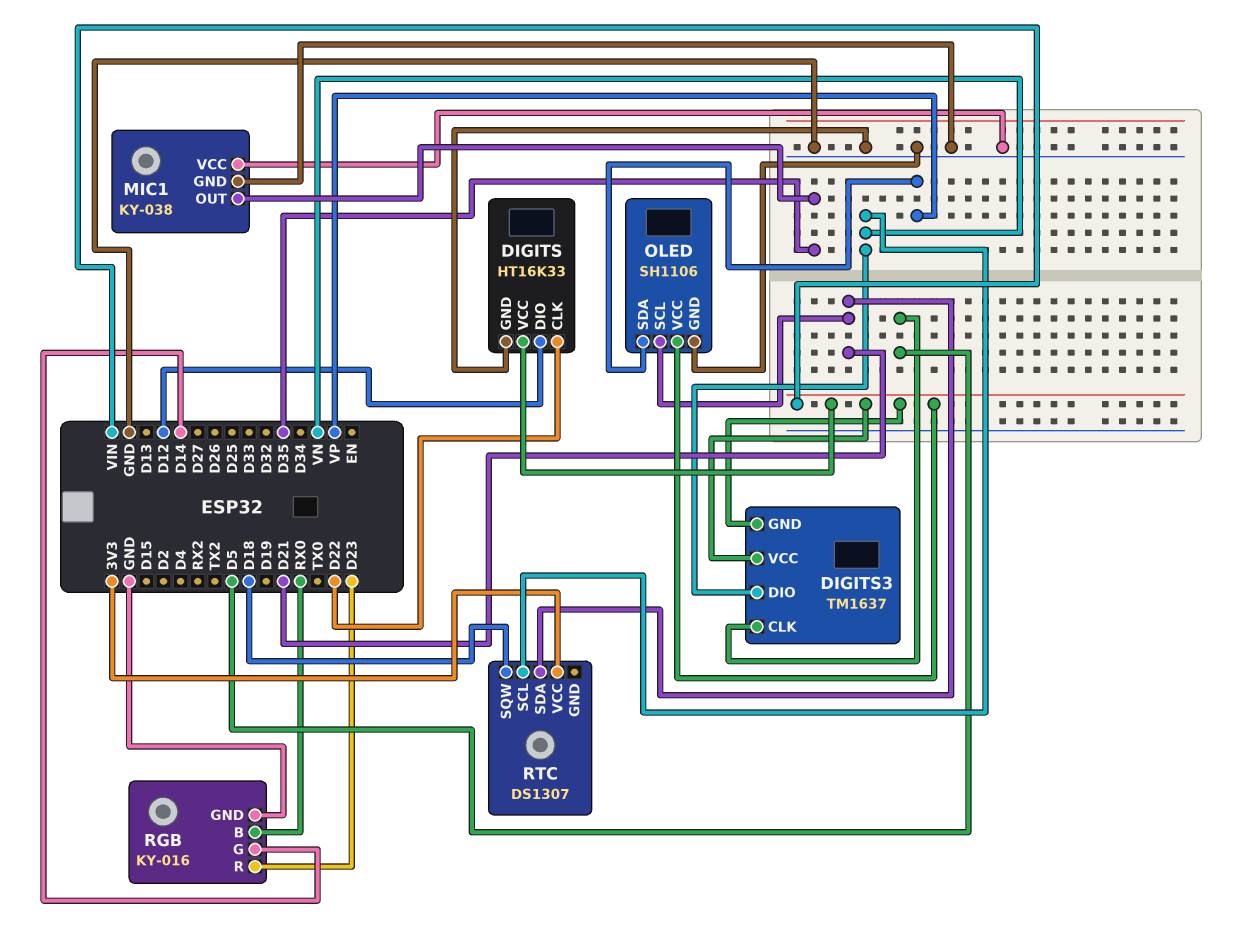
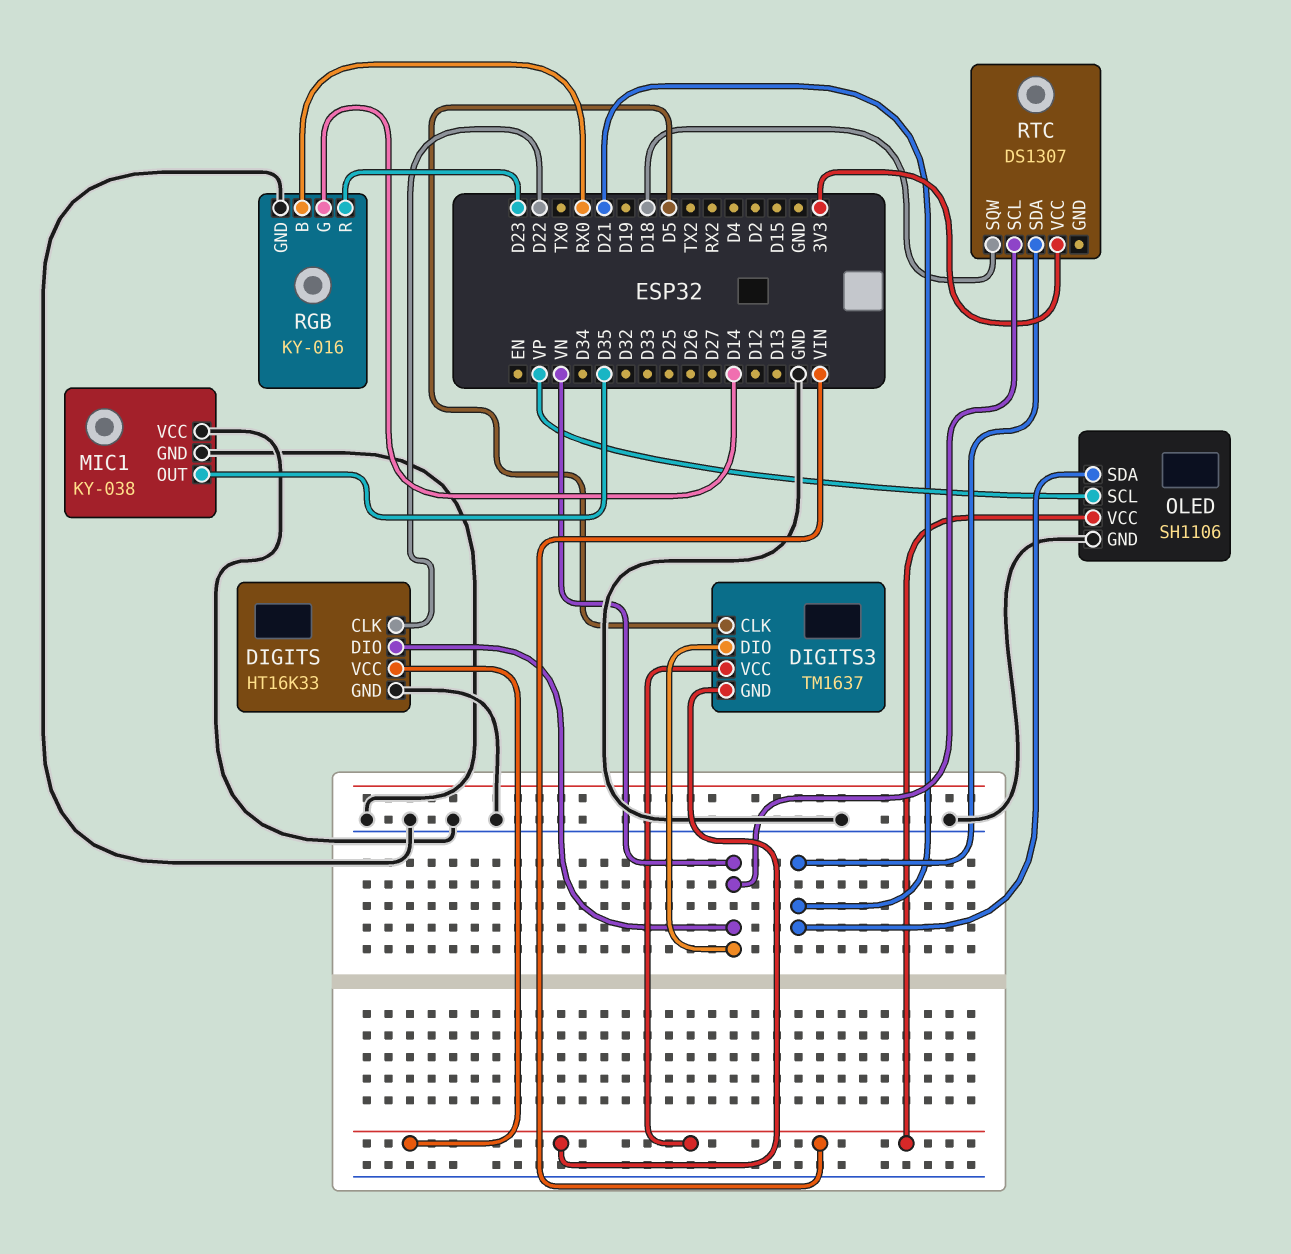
DIGITS pin DIO: D12 -> VN
OLED pin SCL: D21 -> VP
OLED pin SDA: VP -> D21

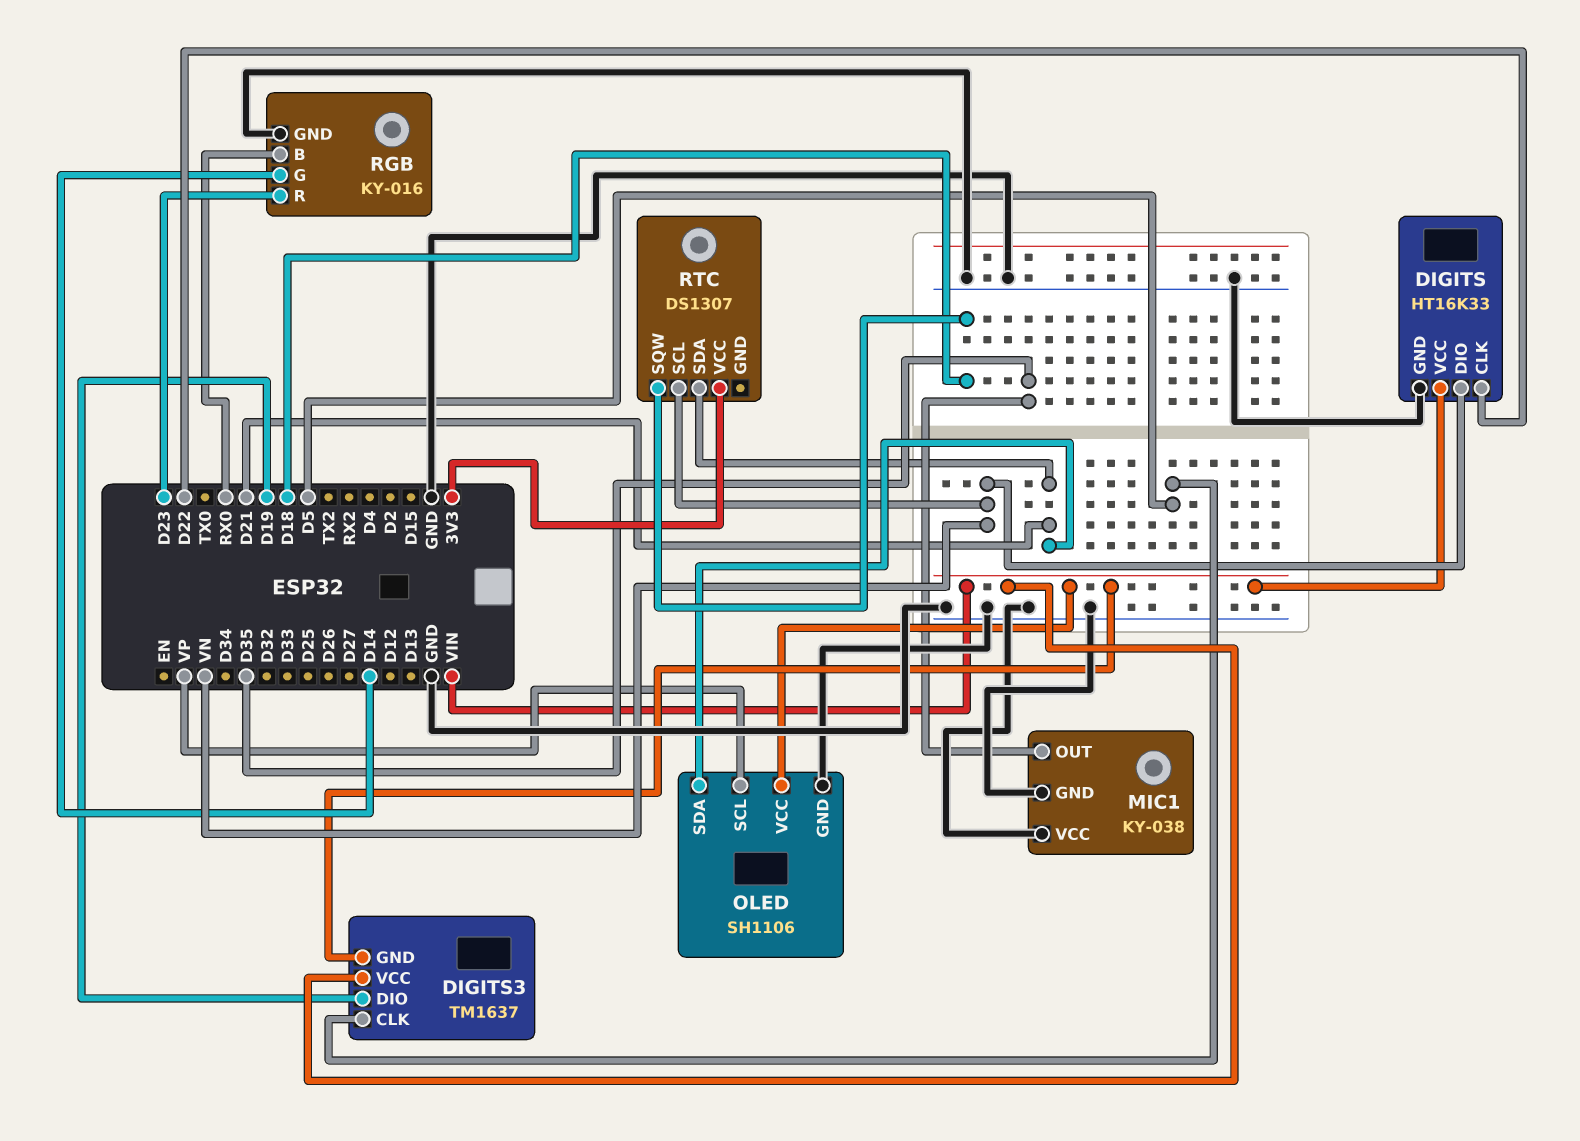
DIGITS3 pin DIO: VN -> D19

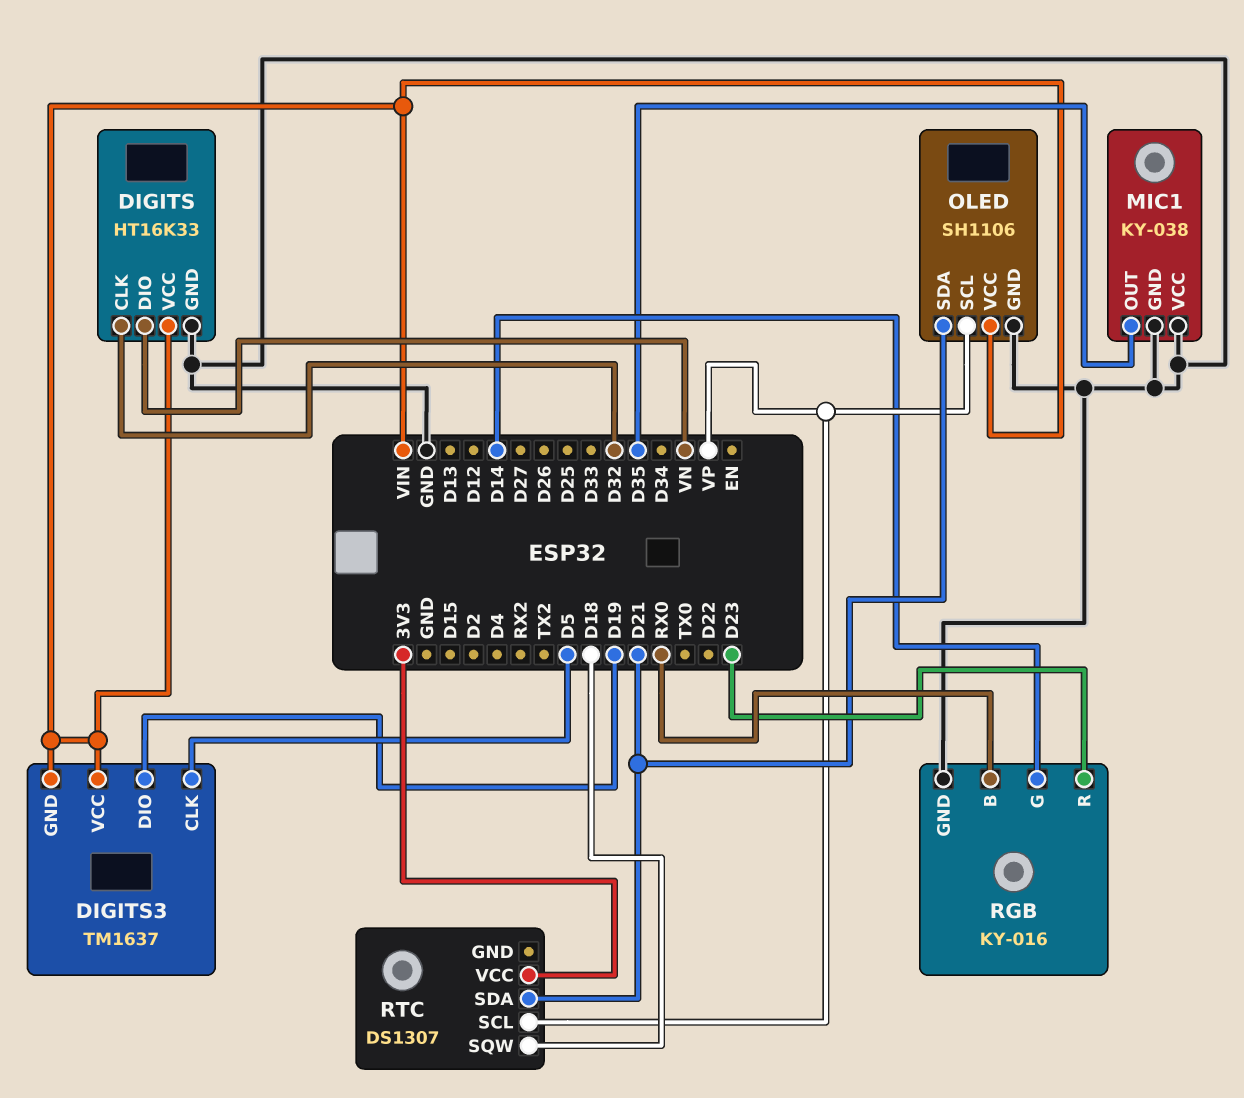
DIGITS pin CLK: D22 -> D32
RTC pin SCL: VN -> VP

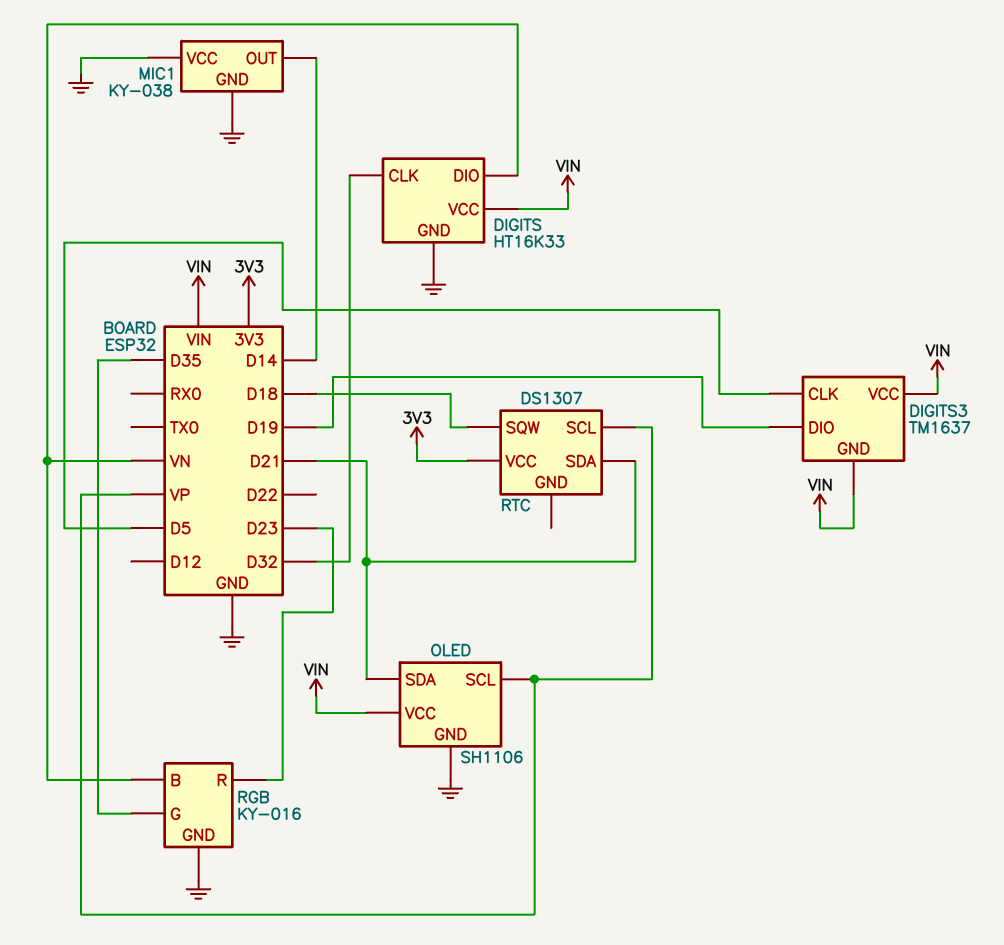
MIC1 pin OUT: D35 -> D14
RGB pin B: RX0 -> VN
RGB pin G: D14 -> D35

